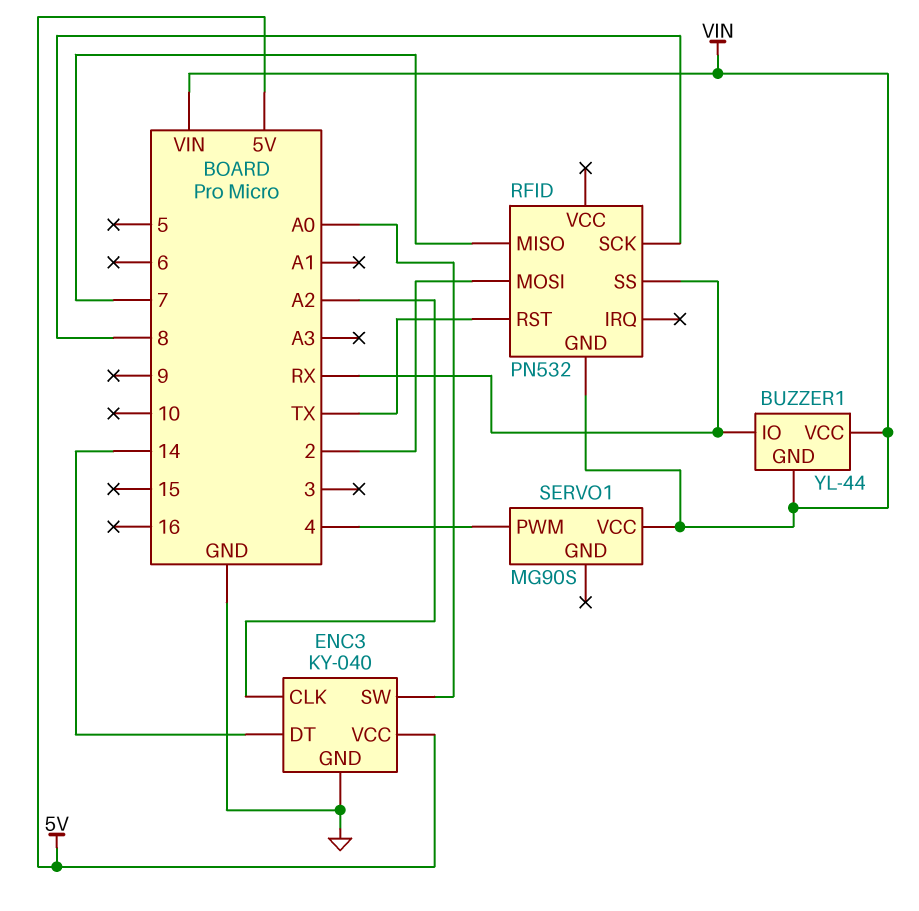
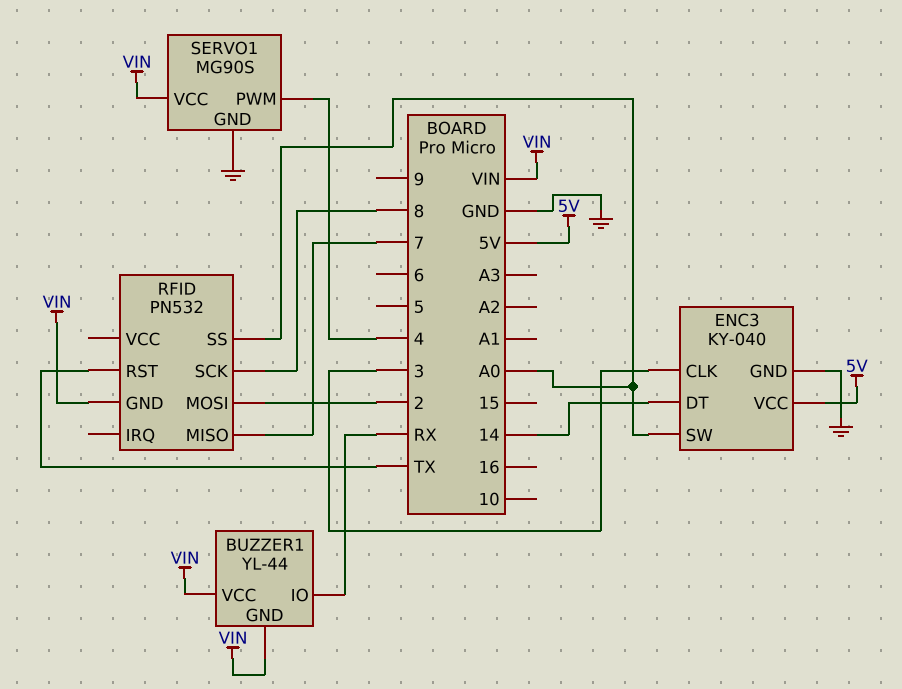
ENC3 pin CLK: A2 -> 3
RFID pin SS: RX -> A0
SERVO1 pin GND: none -> GND

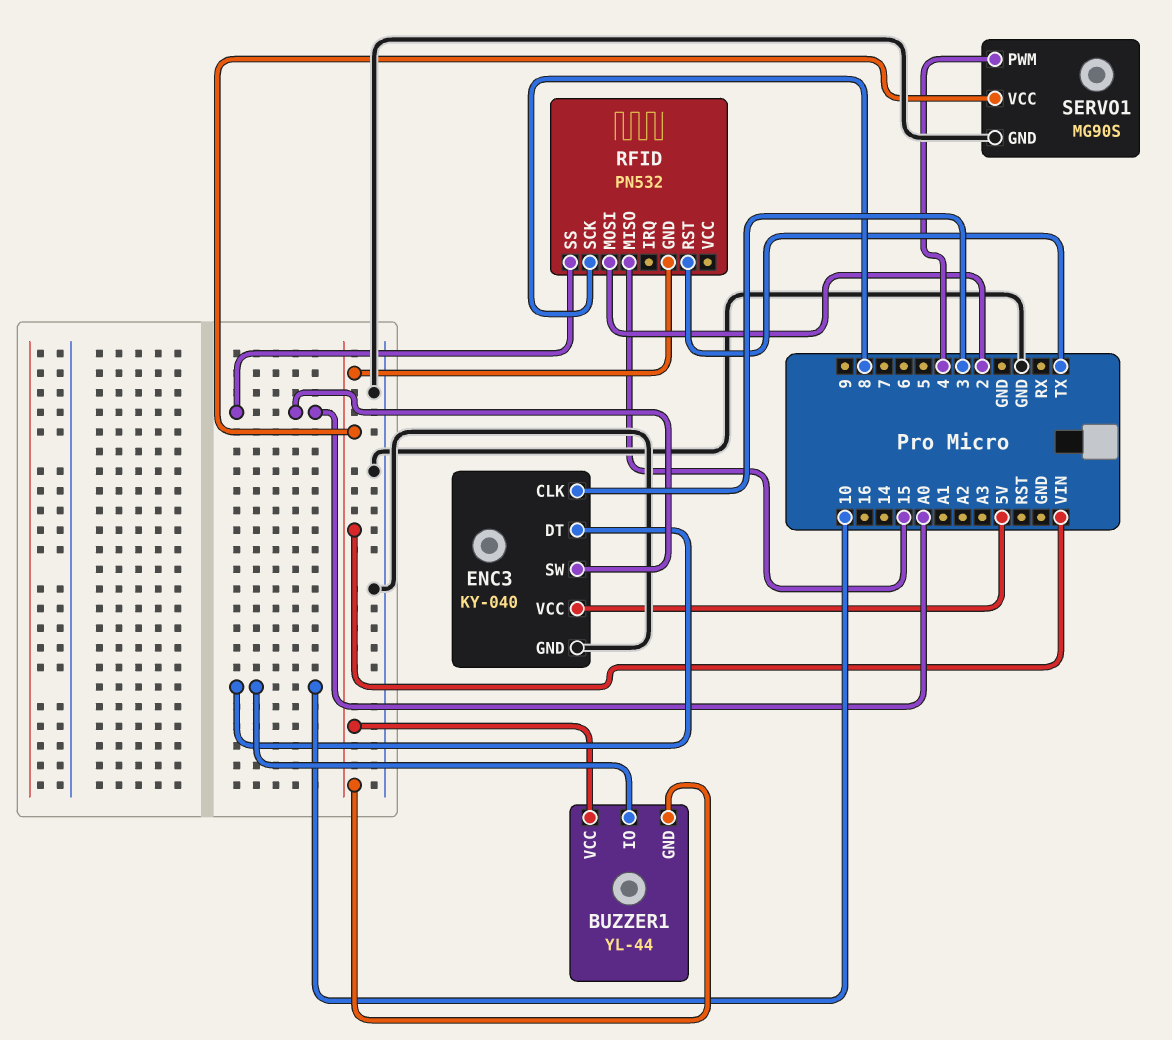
BUZZER1 pin IO: RX -> 10
ENC3 pin DT: 14 -> 10
RFID pin MISO: 7 -> 15

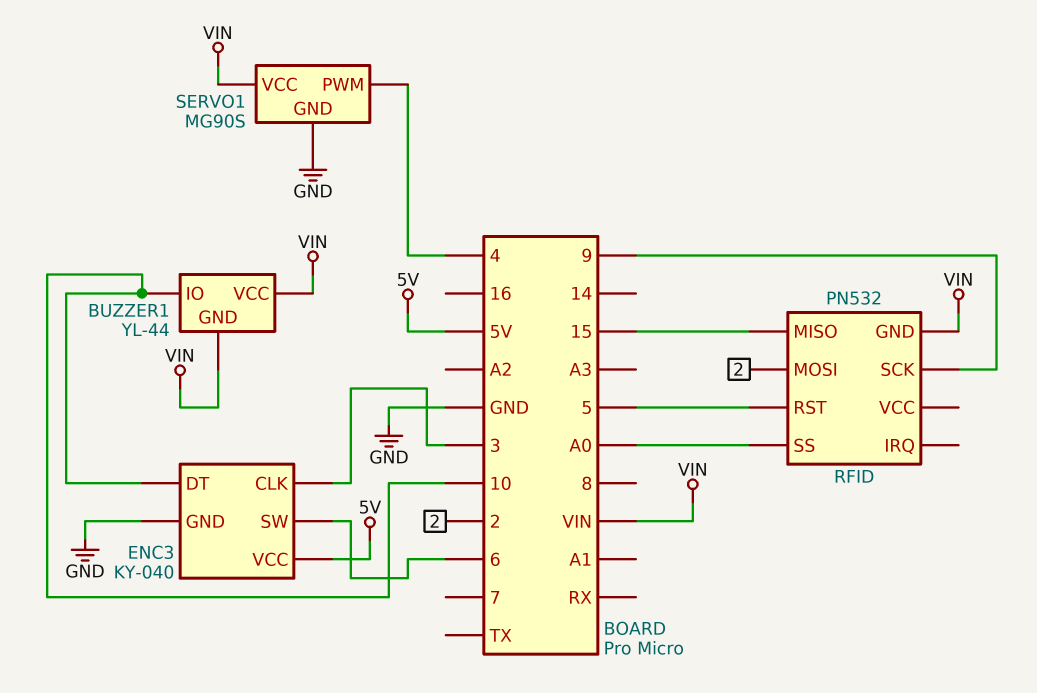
ENC3 pin SW: A0 -> 6
RFID pin RST: TX -> 5
RFID pin SCK: 8 -> 9

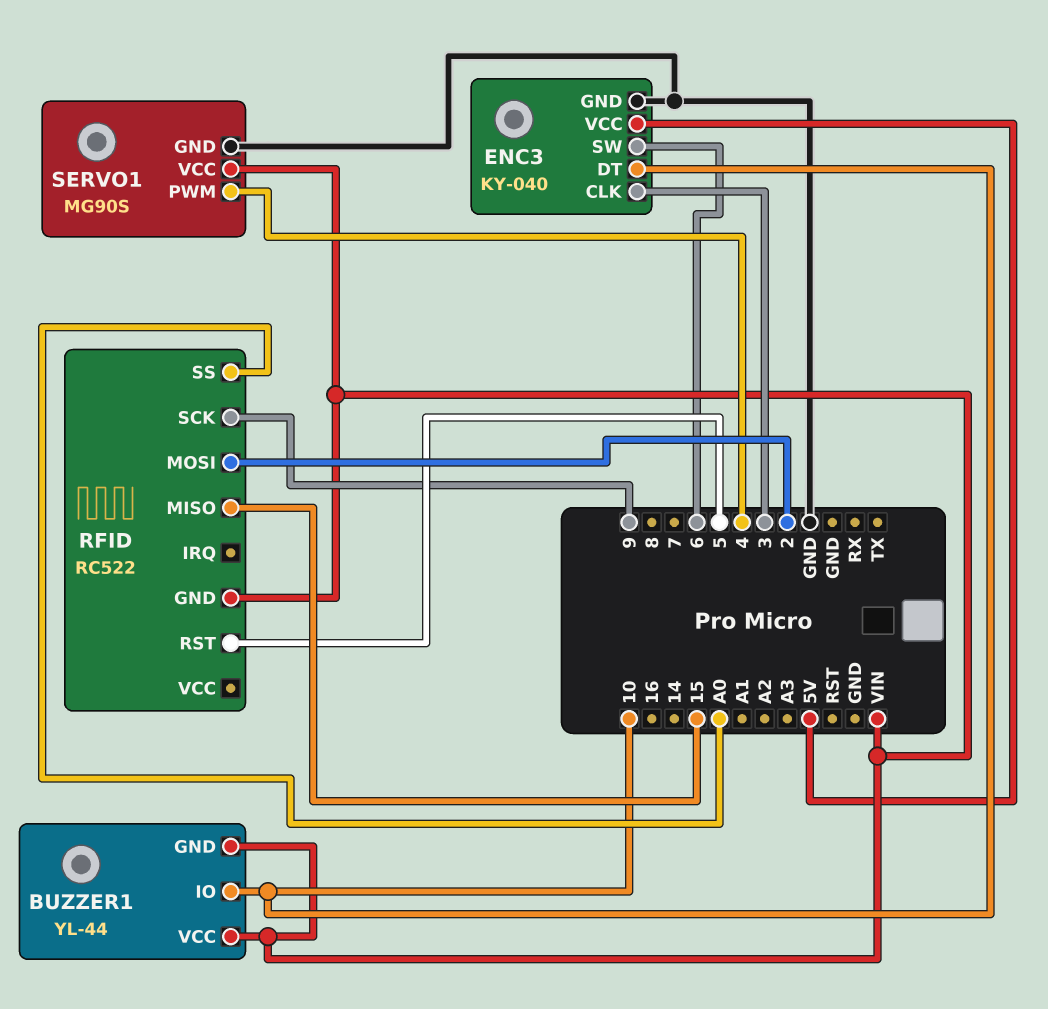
RFID: PN532 -> RC522

